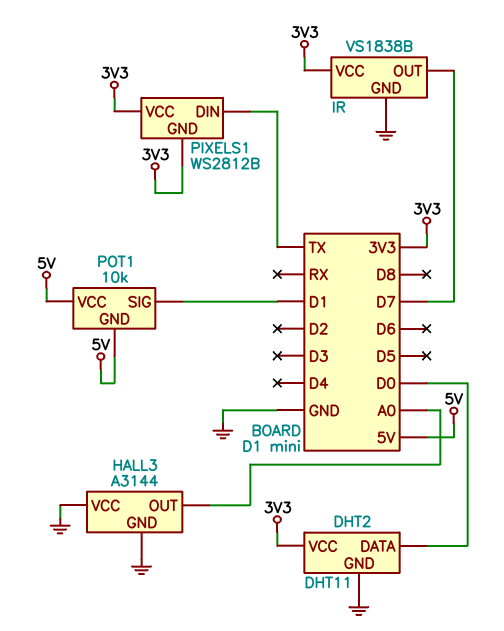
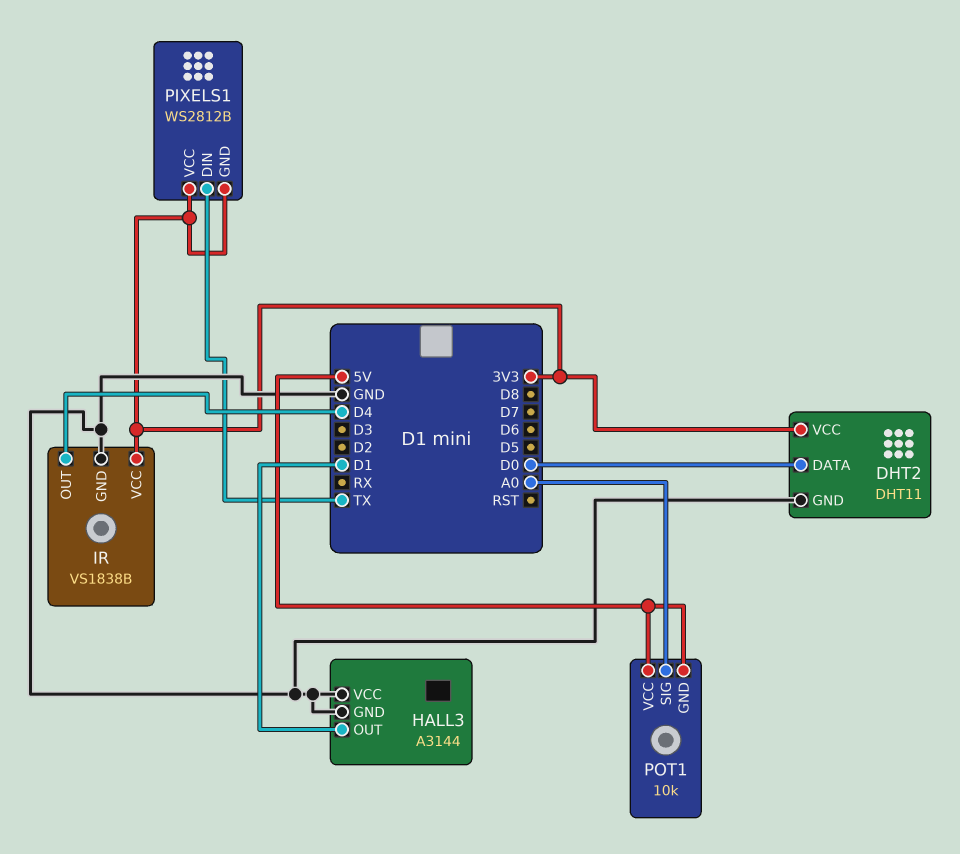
HALL3 pin OUT: A0 -> D1
IR pin OUT: D7 -> D4
POT1 pin SIG: D1 -> A0

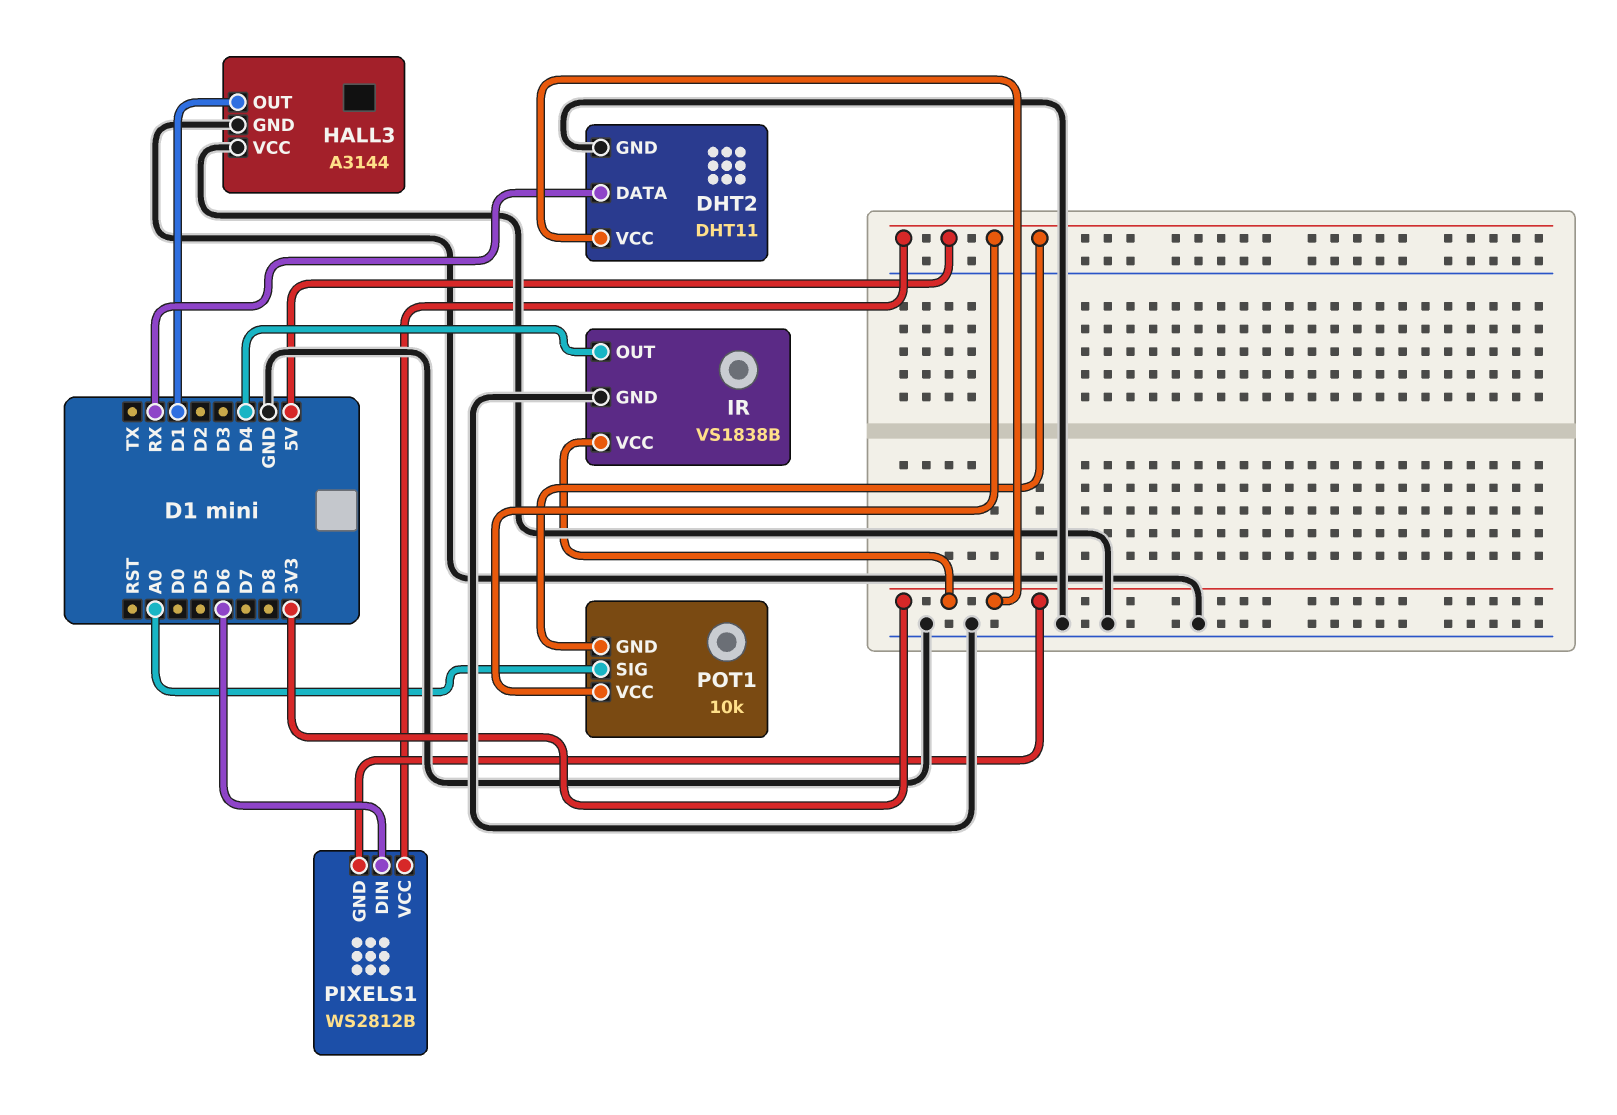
DHT2 pin DATA: D0 -> RX
PIXELS1 pin DIN: TX -> D6
PIXELS1 pin VCC: 3V3 -> 5V

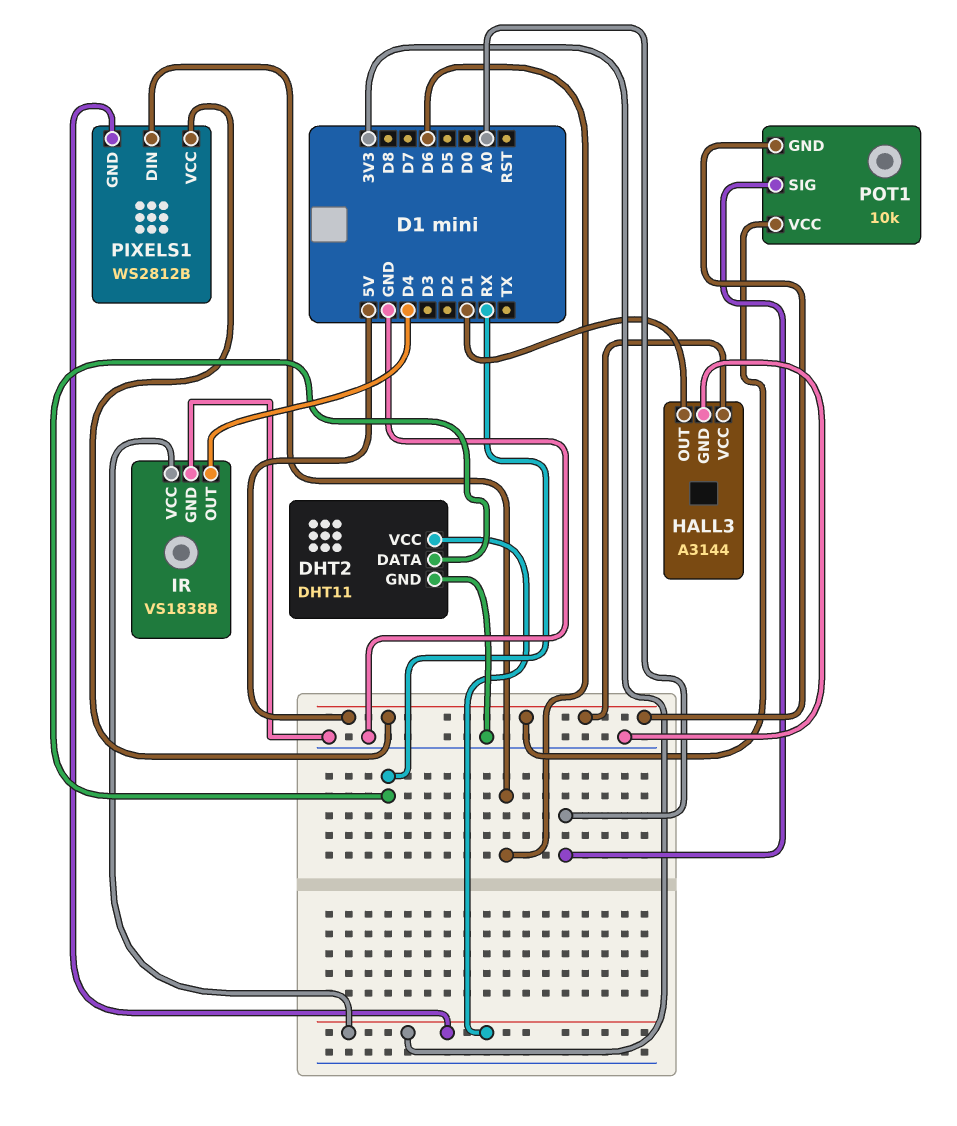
HALL3 pin VCC: GND -> 5V

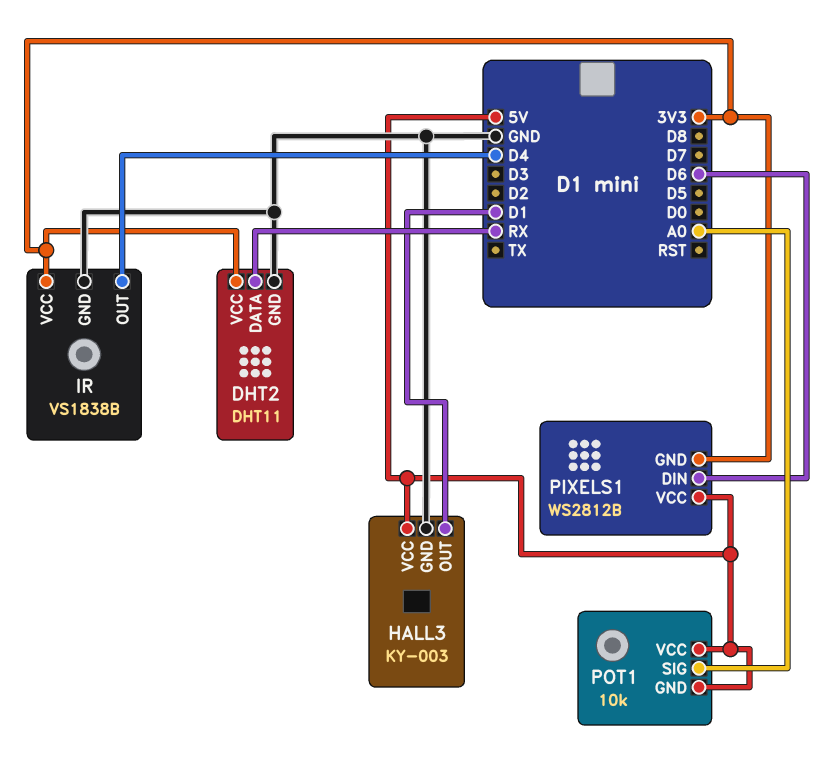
HALL3: A3144 -> KY-003

